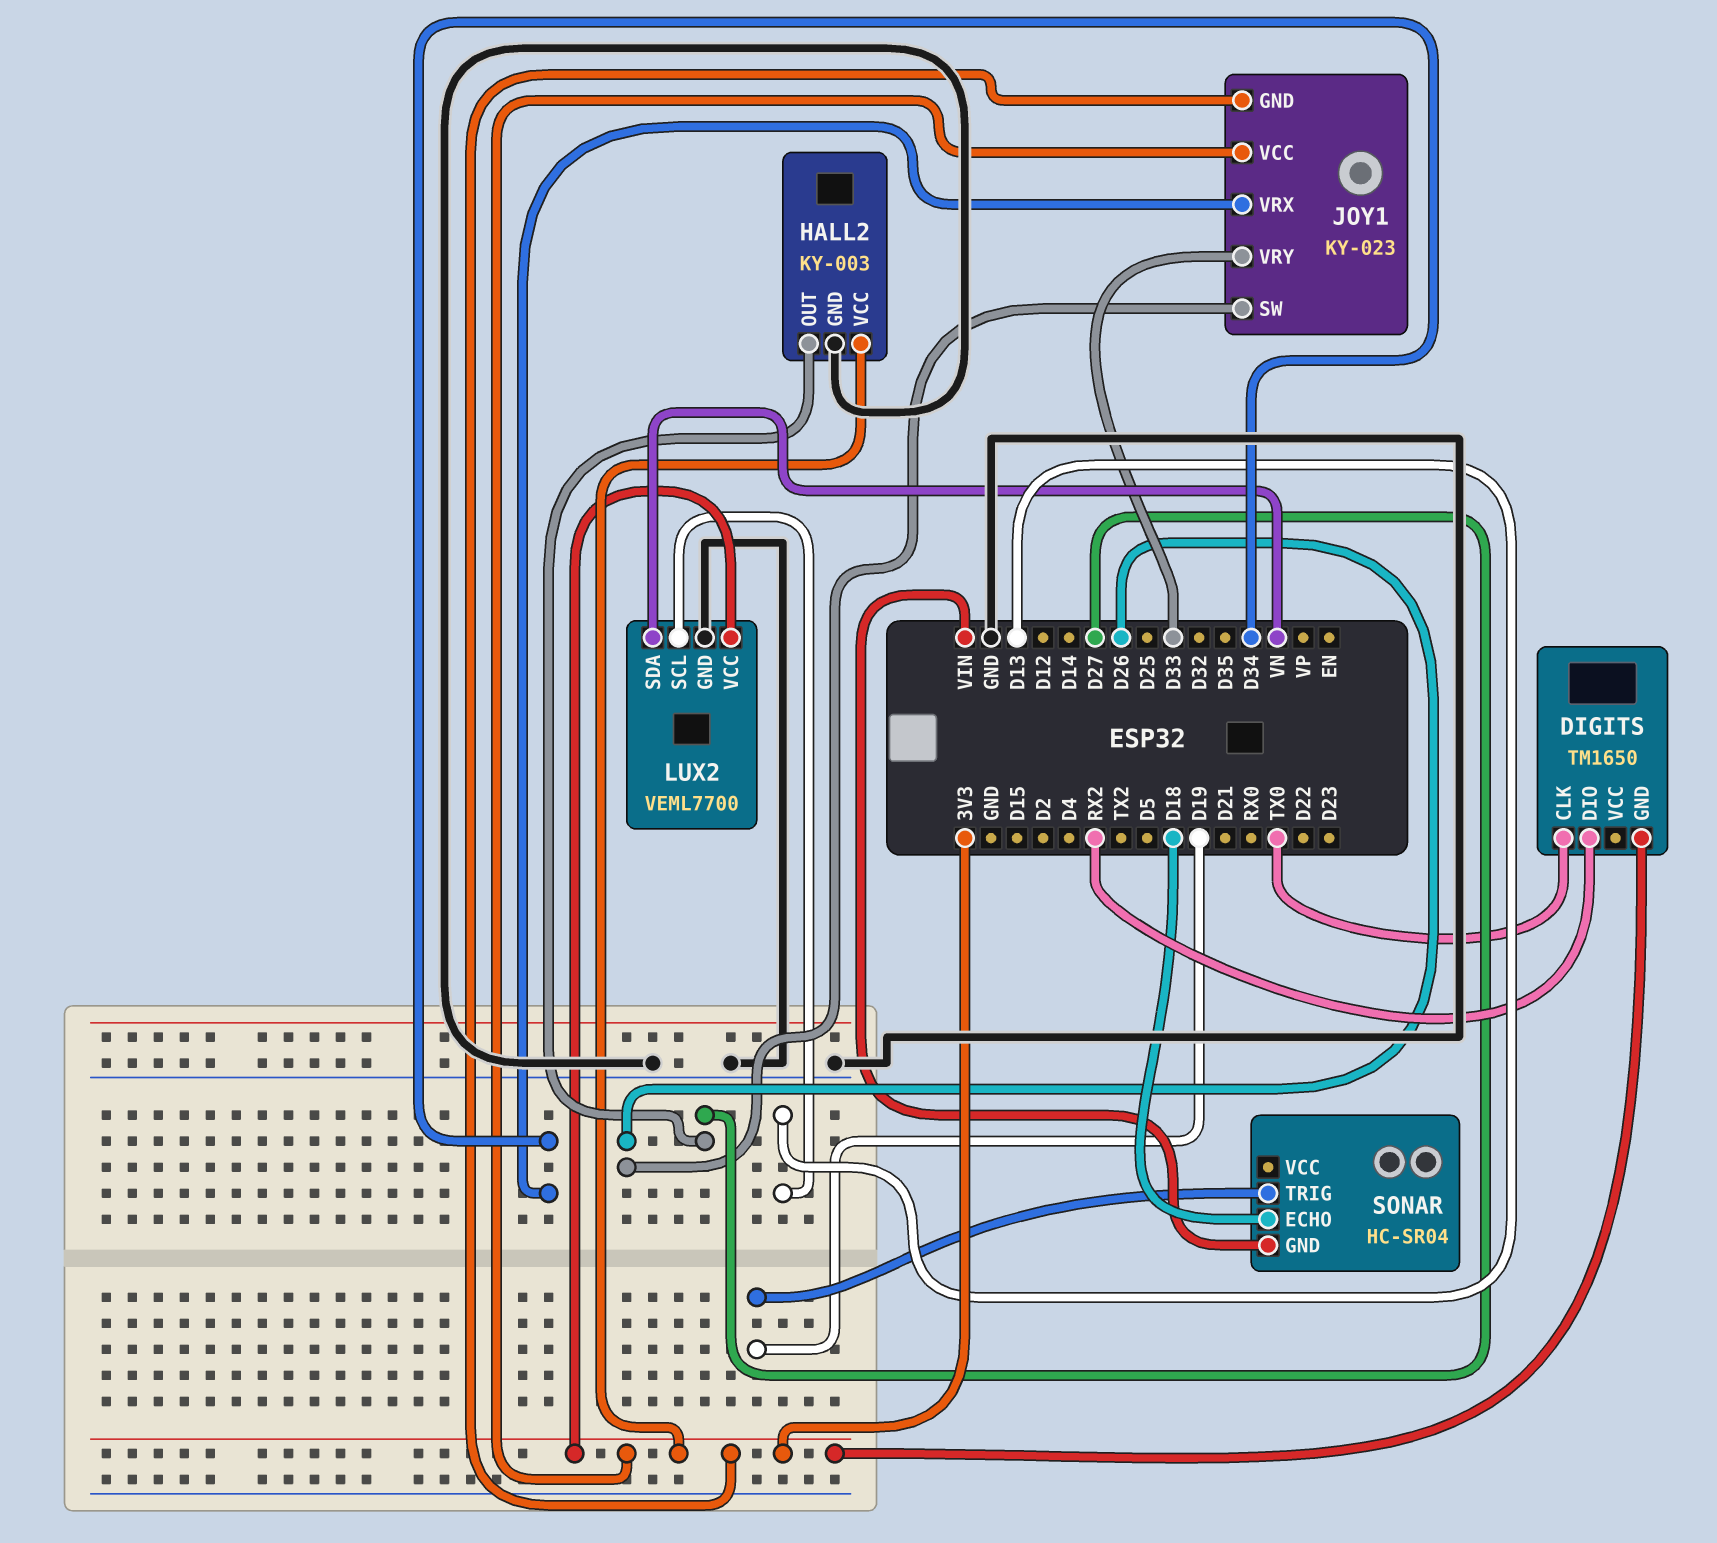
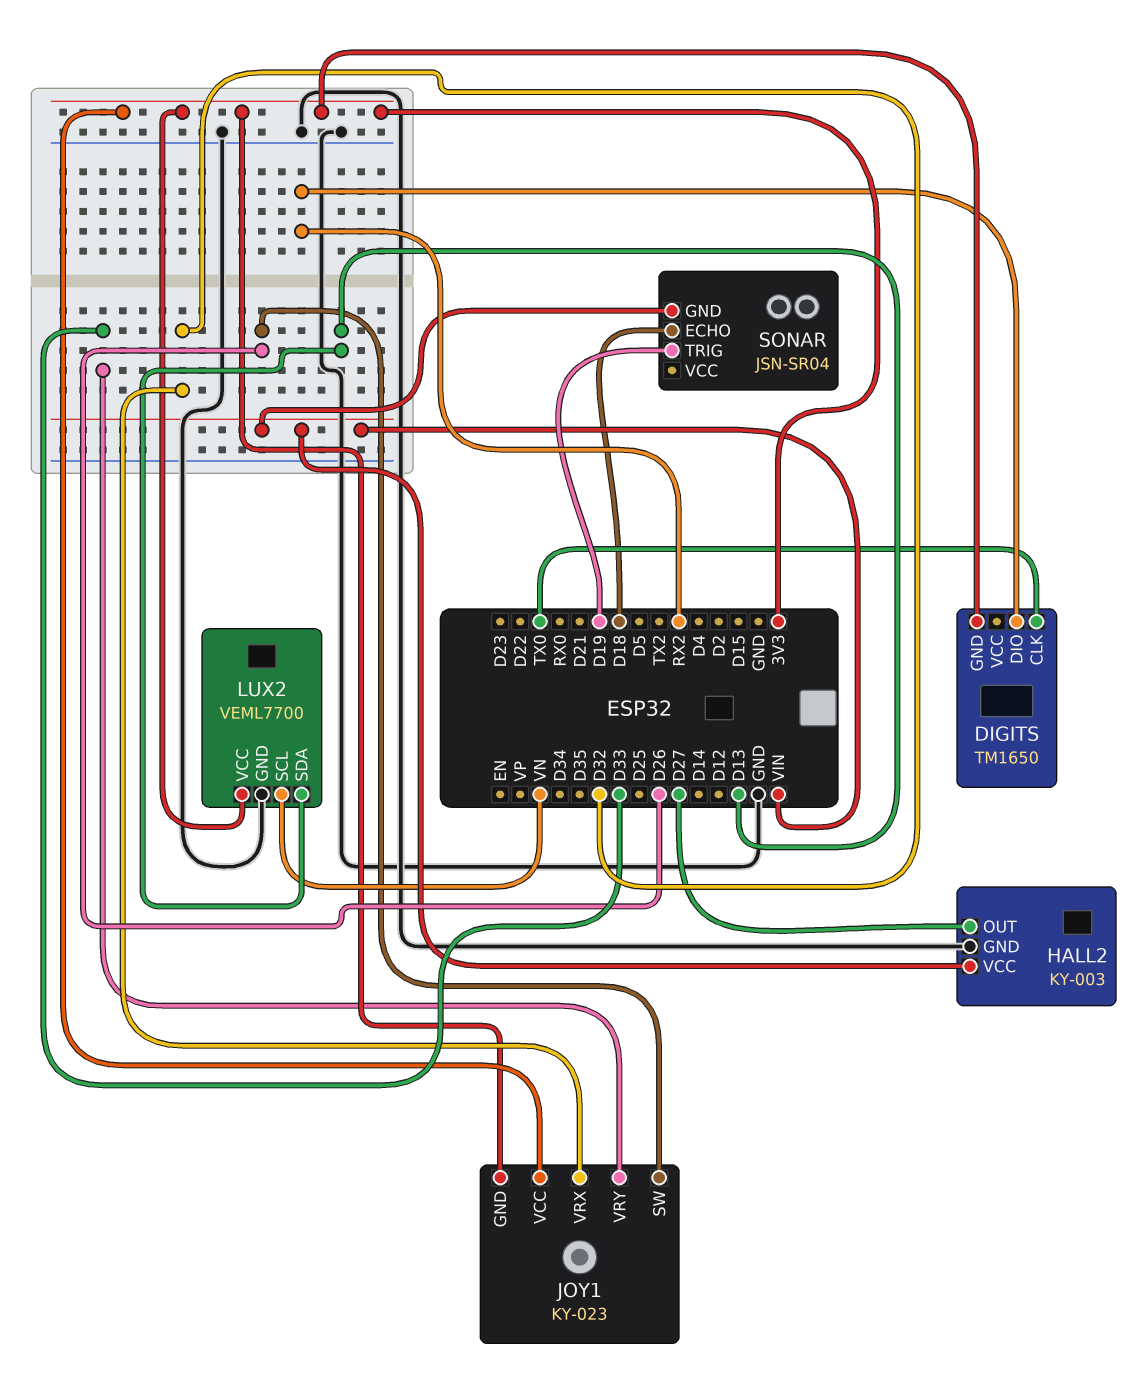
HALL2 pin VCC: 3V3 -> VIN
JOY1 pin VRX: D34 -> D32
LUX2 pin SCL: D13 -> VN
LUX2 pin SDA: VN -> D13
SONAR: HC-SR04 -> JSN-SR04

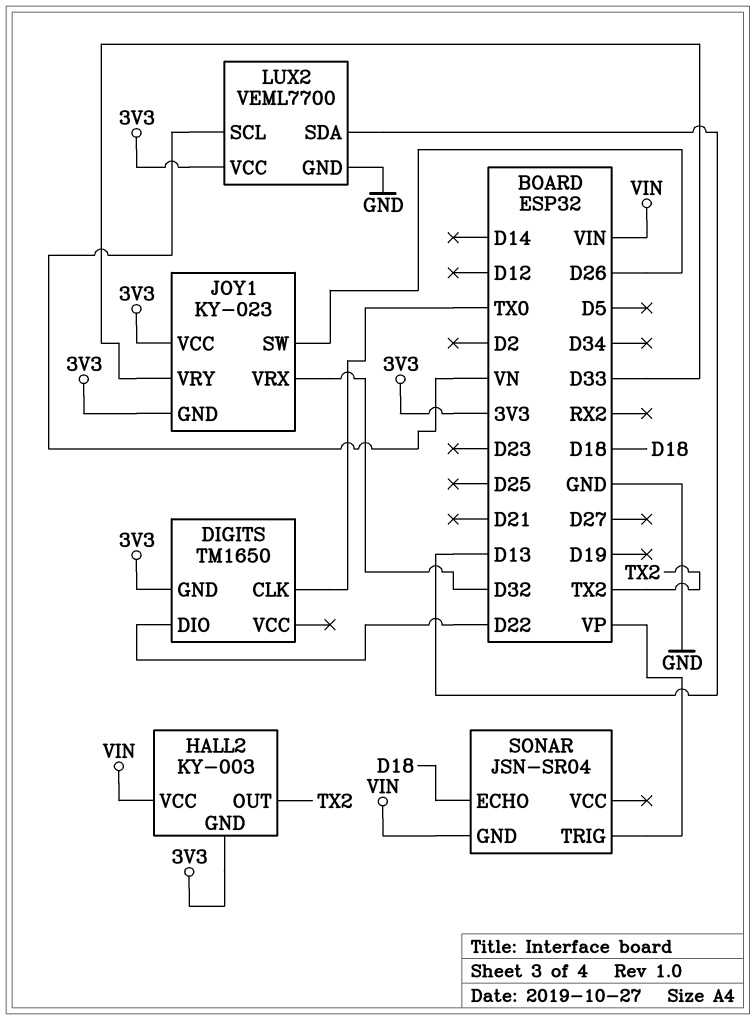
DIGITS pin DIO: RX2 -> D22
HALL2 pin GND: GND -> 3V3
HALL2 pin OUT: D27 -> TX2
SONAR pin TRIG: D19 -> VP

